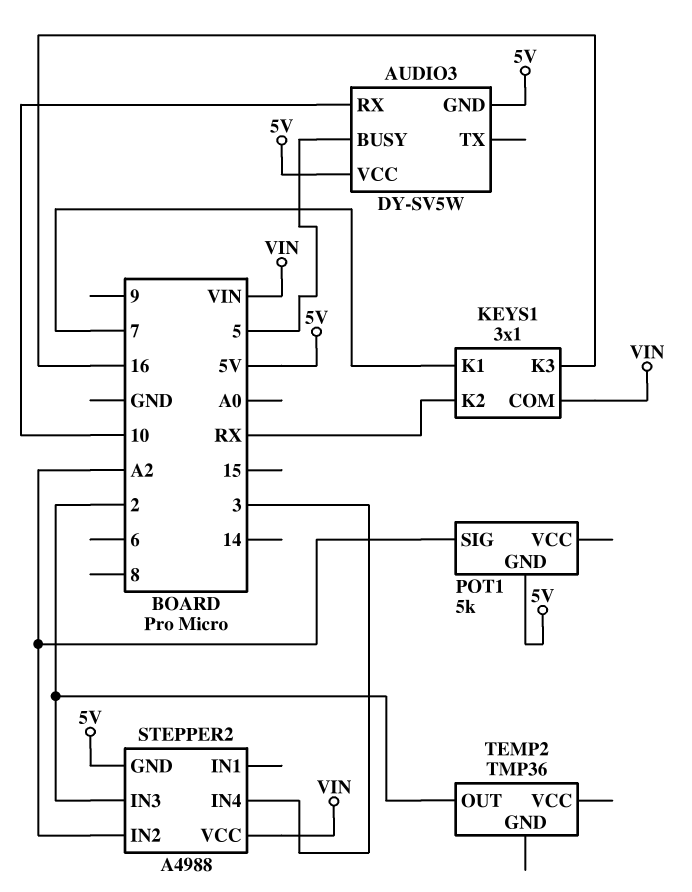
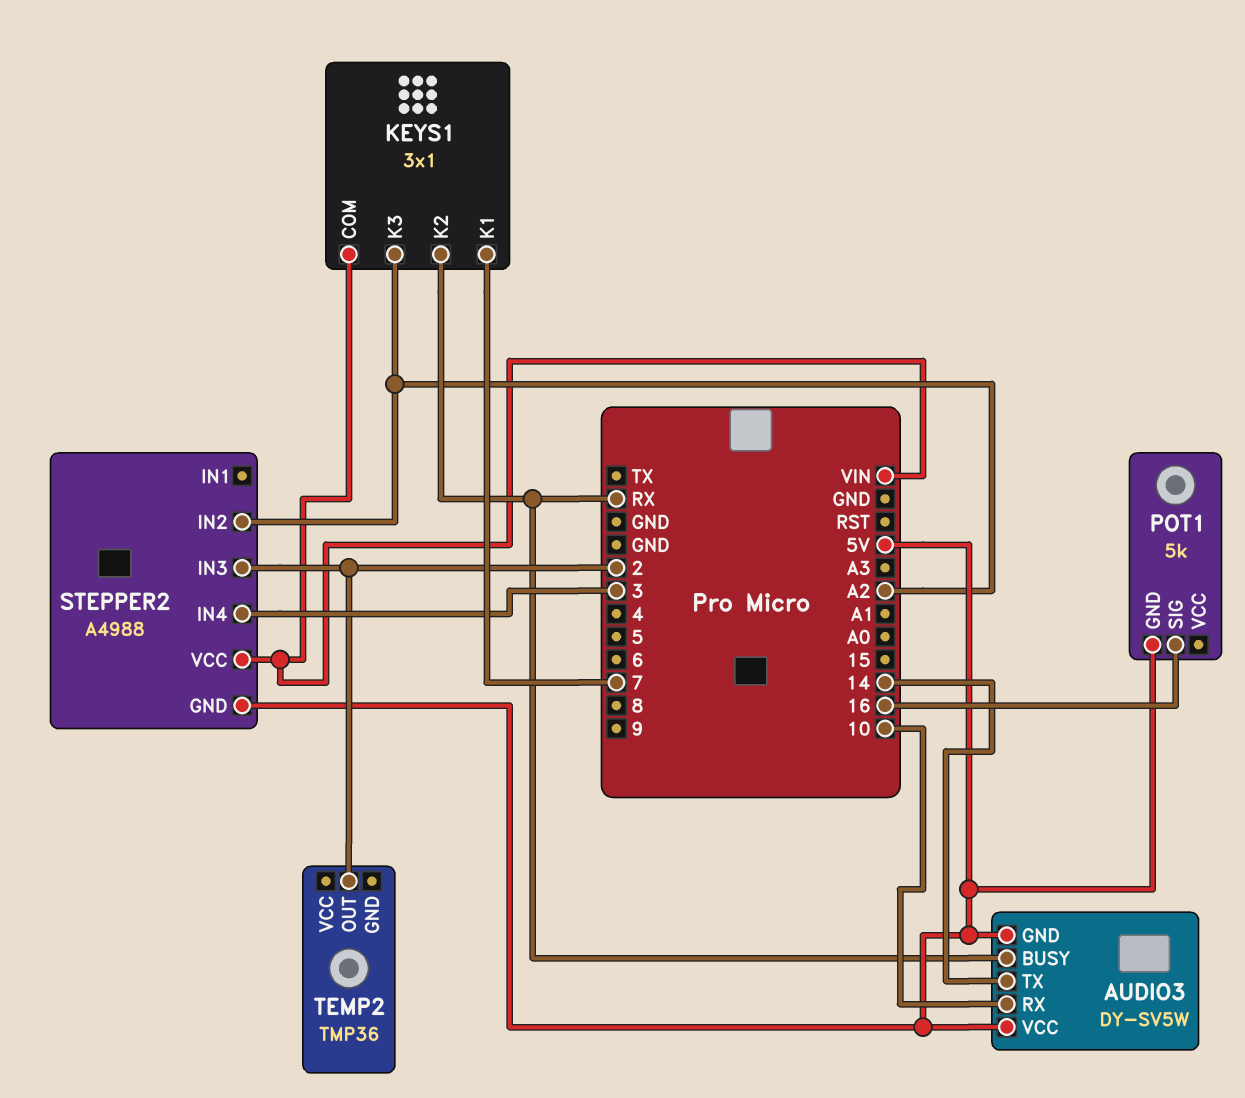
AUDIO3 pin BUSY: 5 -> RX
AUDIO3 pin TX: none -> 14
KEYS1 pin K3: 16 -> A2
POT1 pin SIG: A2 -> 16

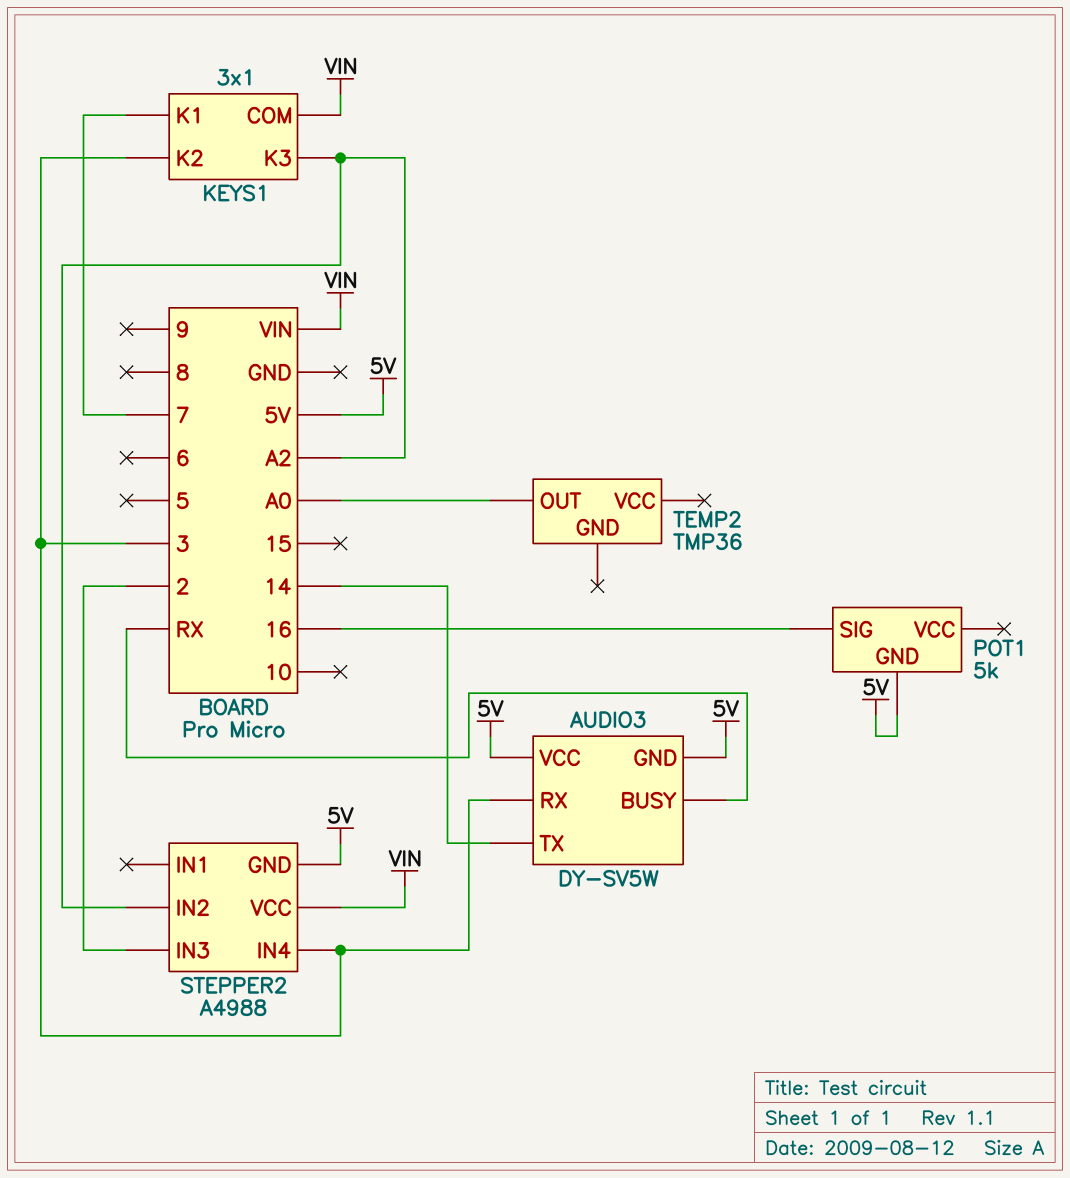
AUDIO3 pin RX: 10 -> 3
KEYS1 pin K2: RX -> 3
TEMP2 pin OUT: 2 -> A0

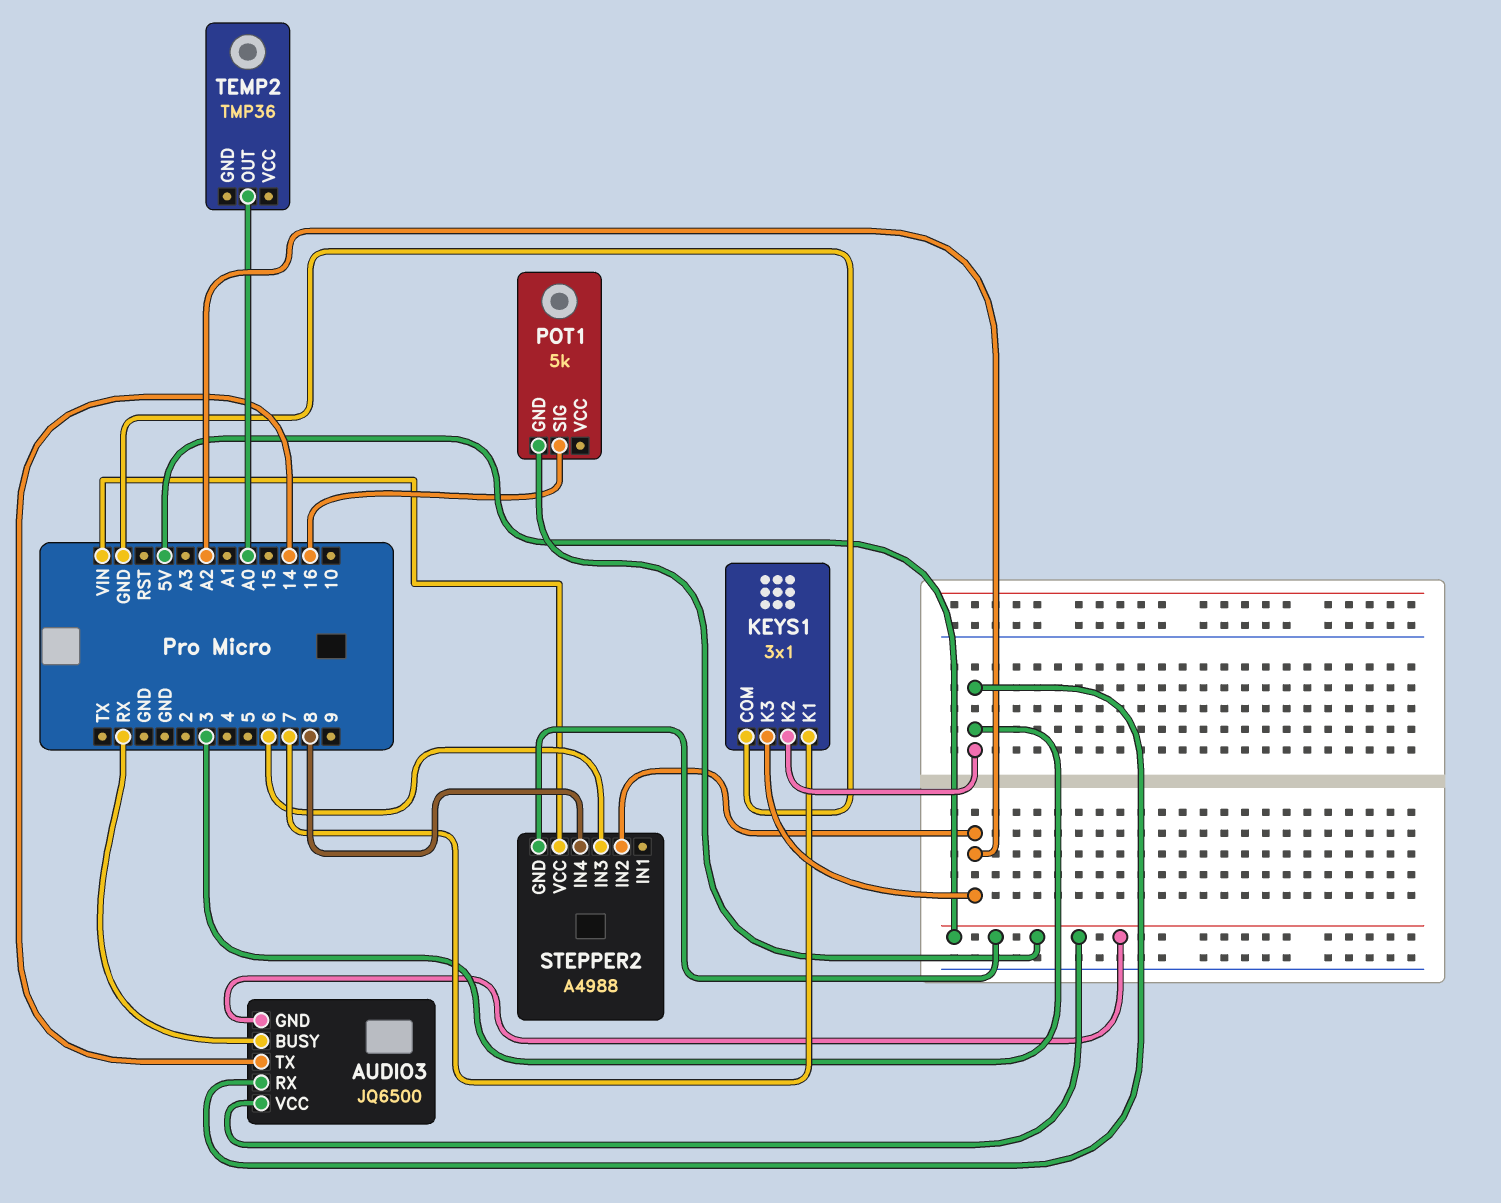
AUDIO3: DY-SV5W -> JQ6500
KEYS1 pin COM: VIN -> GND
STEPPER2 pin IN3: 2 -> 6
STEPPER2 pin IN4: 3 -> 8

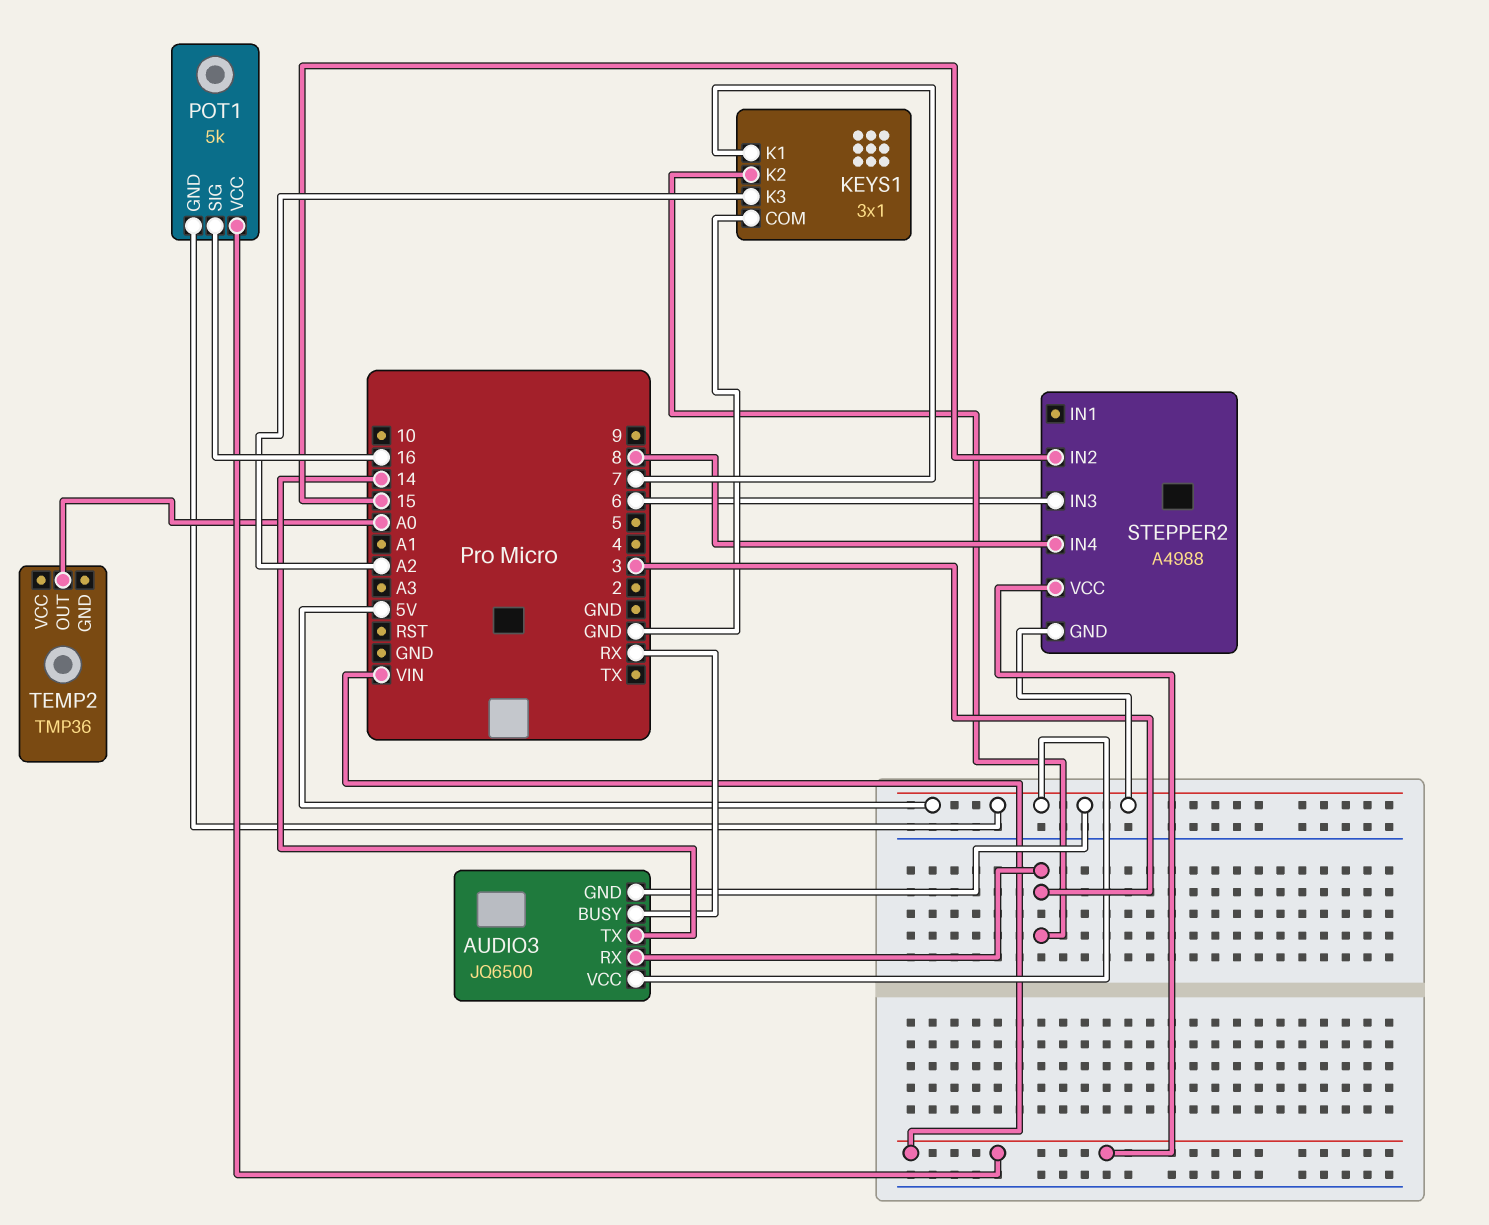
POT1 pin VCC: none -> VIN
STEPPER2 pin IN2: A2 -> 15

